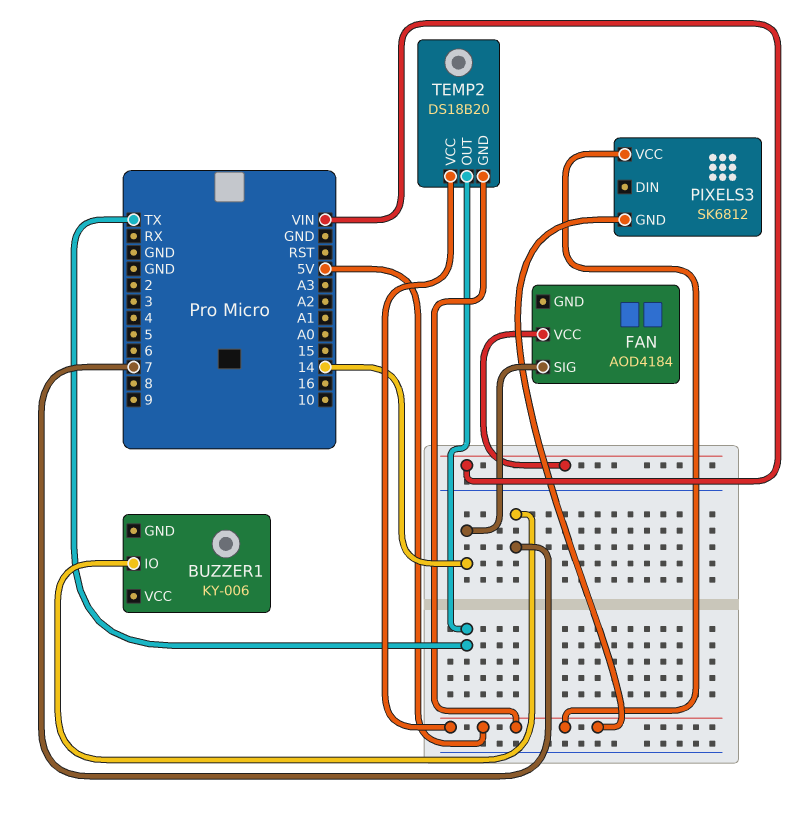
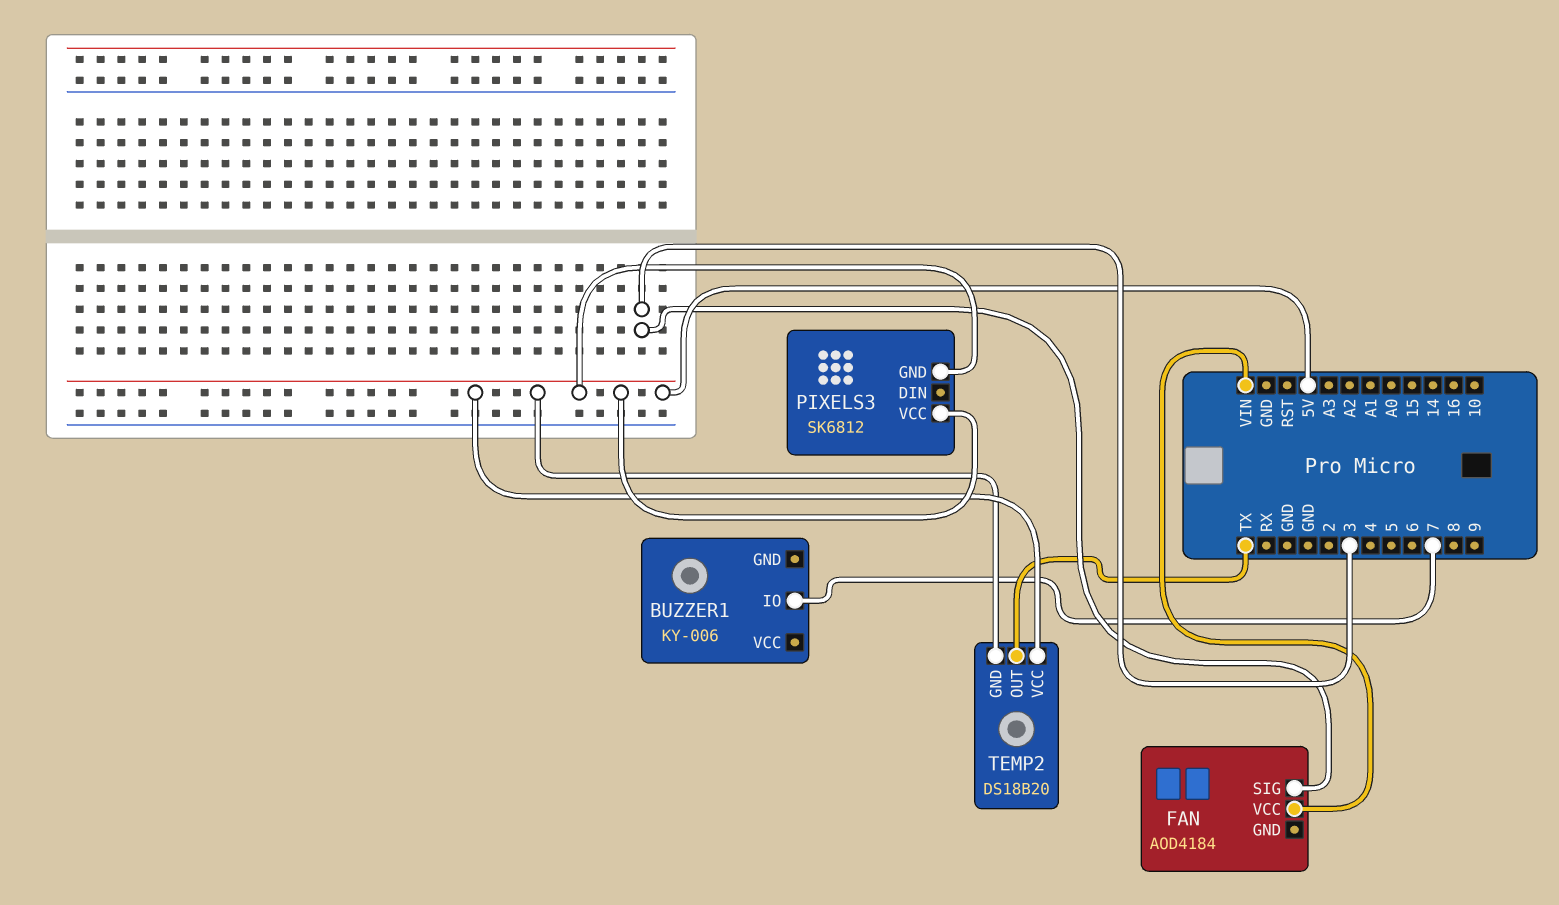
FAN pin SIG: 14 -> 3

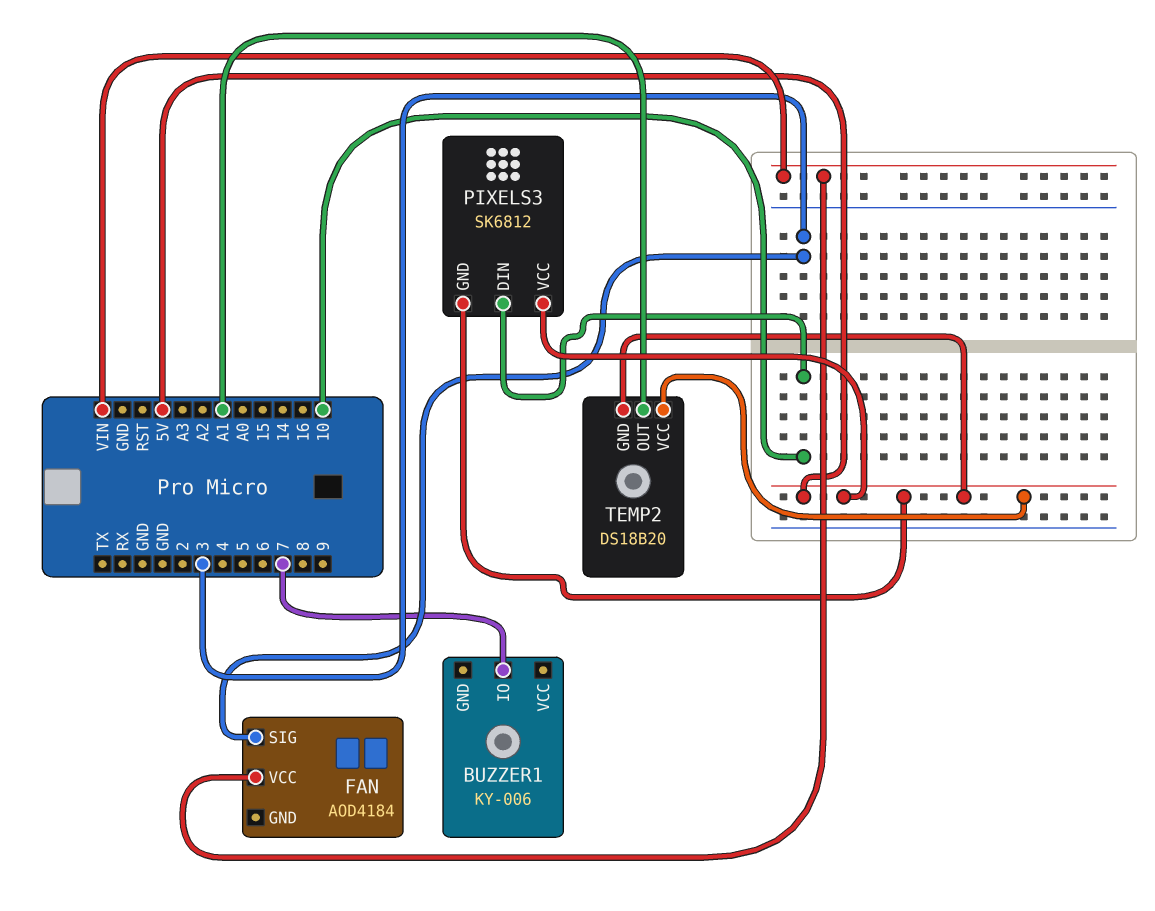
PIXELS3 pin DIN: none -> 10
TEMP2 pin OUT: TX -> A1

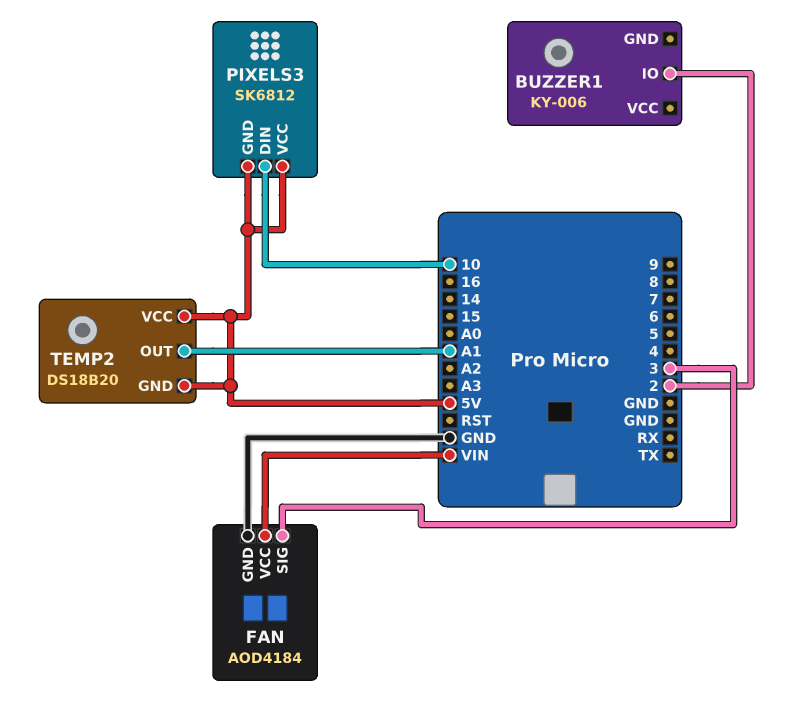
BUZZER1 pin IO: 7 -> 2
FAN pin GND: none -> GND

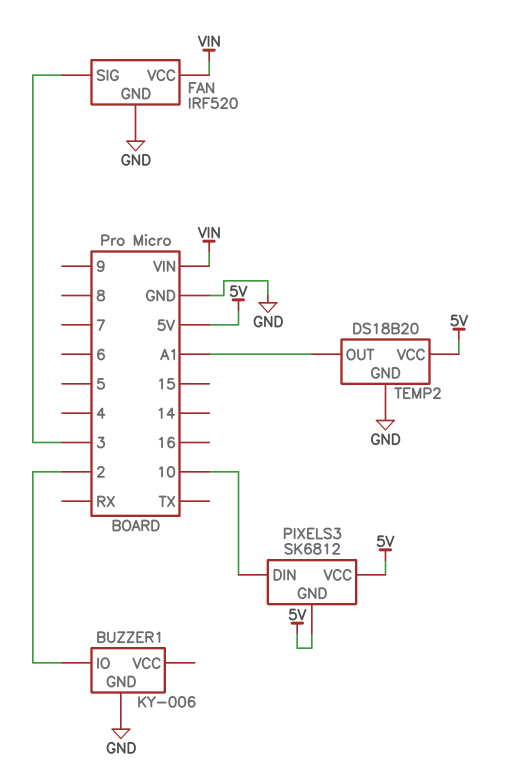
BUZZER1 pin GND: none -> GND
FAN: AOD4184 -> IRF520
TEMP2 pin GND: 5V -> GND

